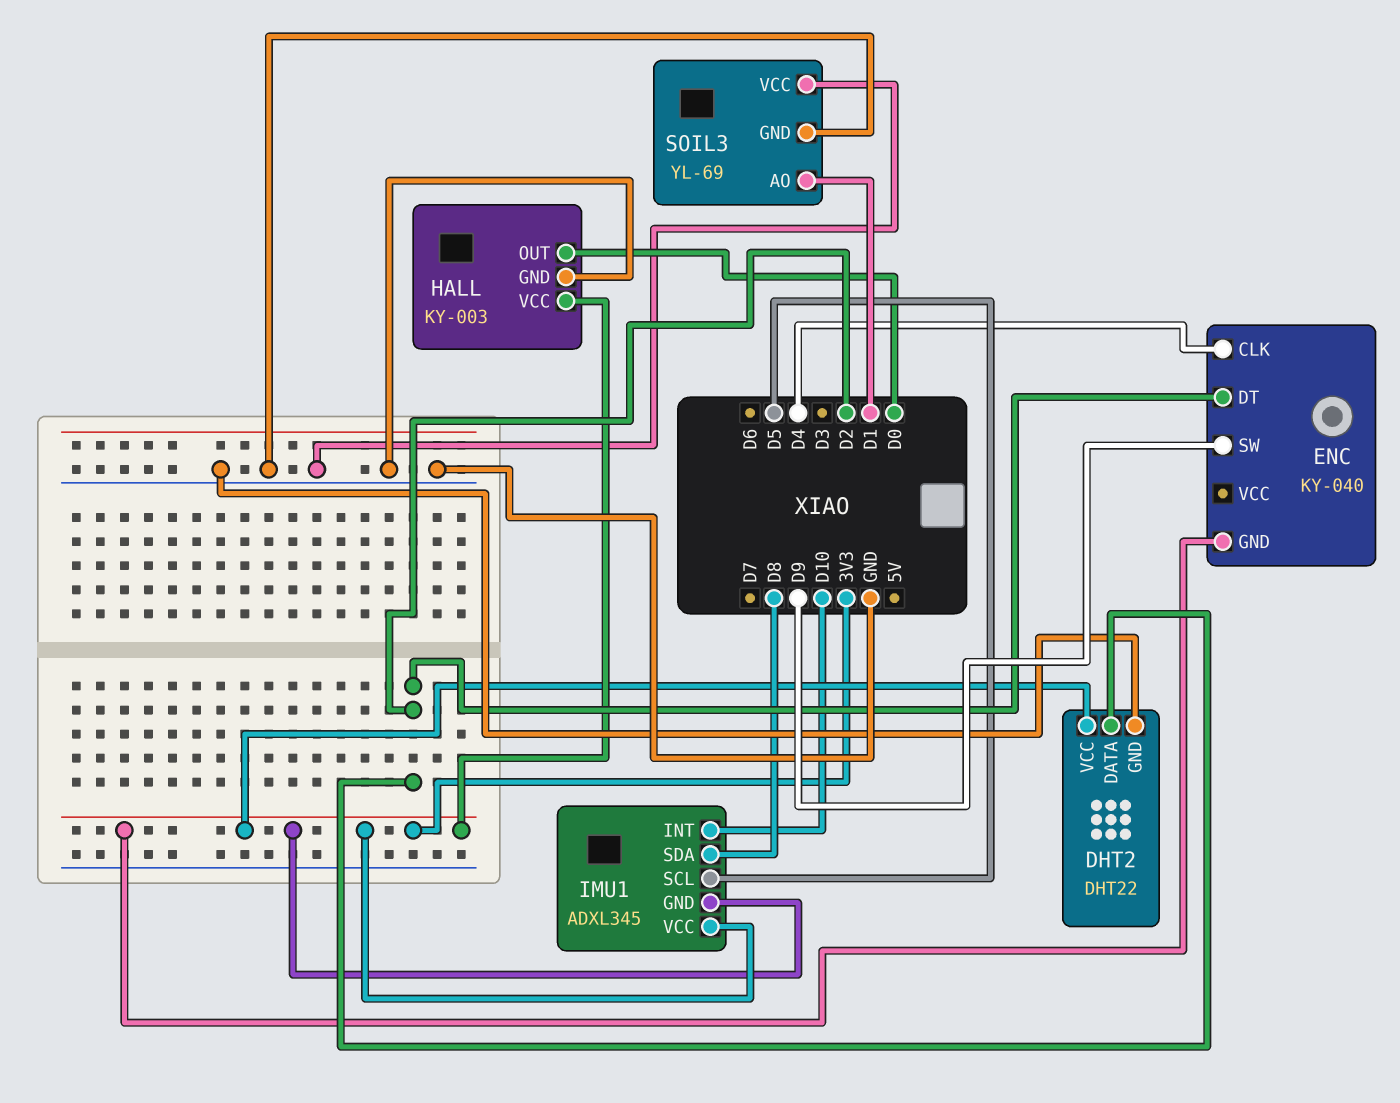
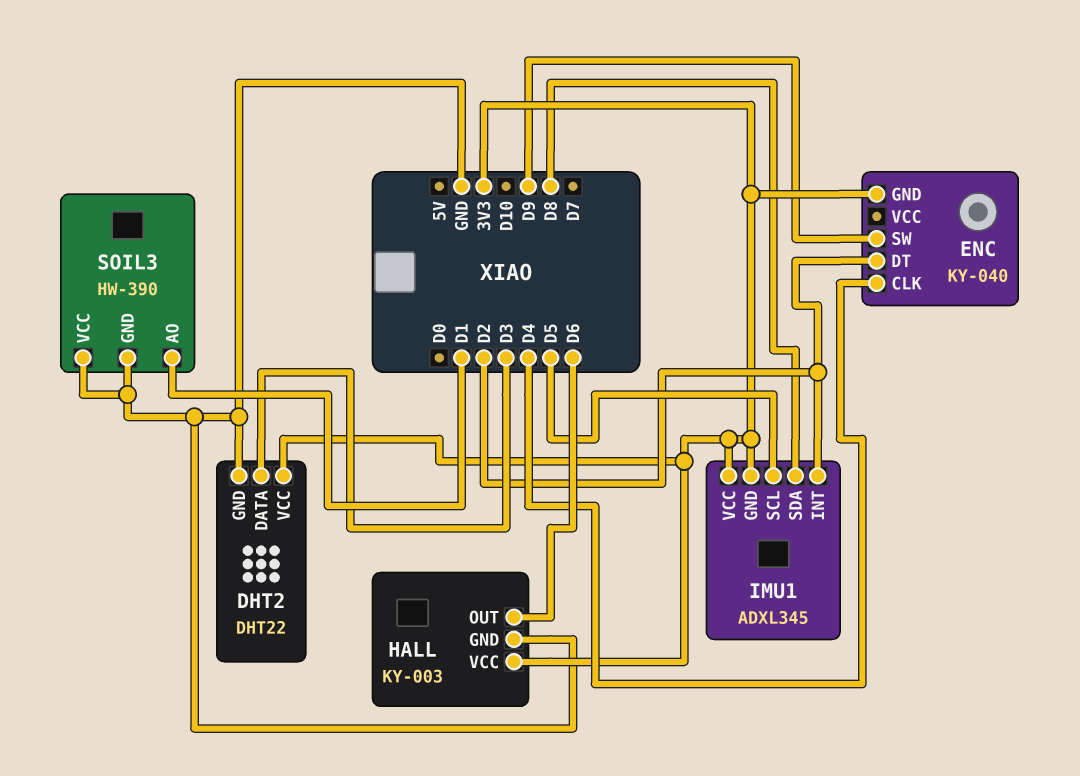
DHT2 pin DATA: D2 -> D3
HALL pin OUT: D0 -> D6
IMU1 pin INT: D10 -> D2
SOIL3: YL-69 -> HW-390

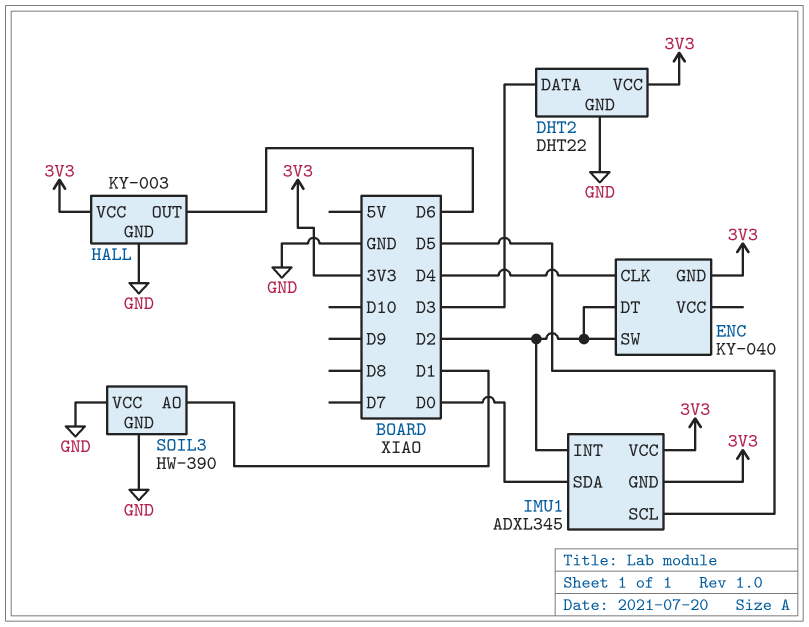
ENC pin SW: D9 -> D2
IMU1 pin SDA: D8 -> D0

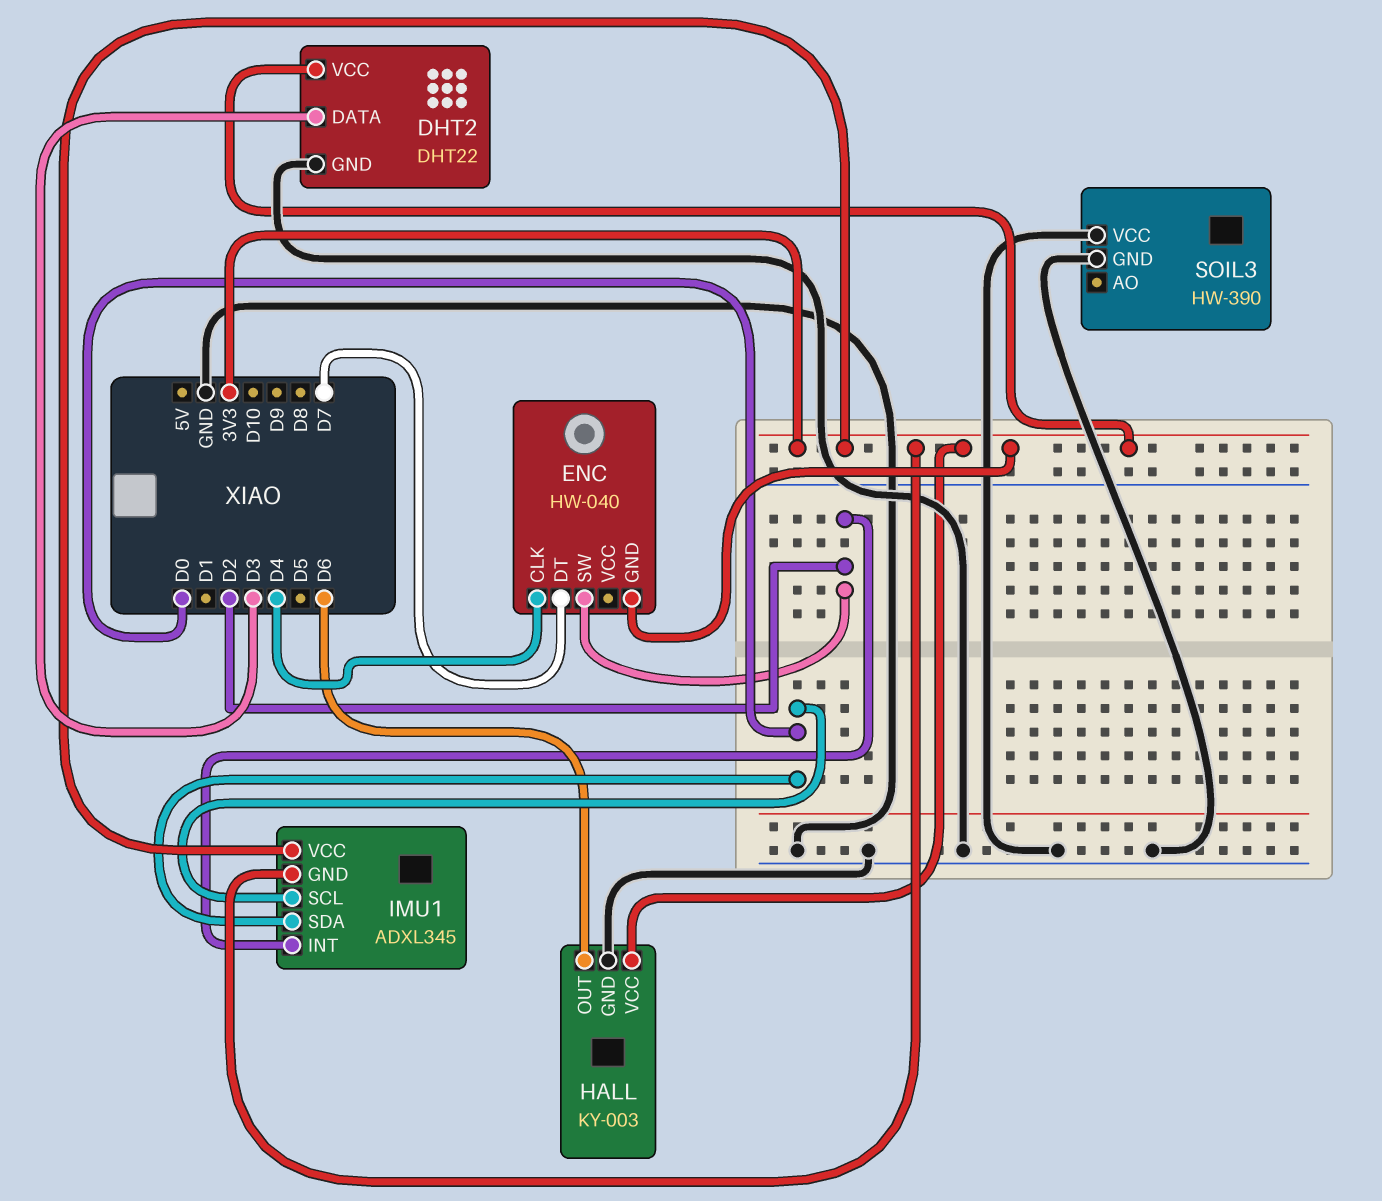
ENC: KY-040 -> HW-040
ENC pin DT: D2 -> D7
IMU1 pin SCL: D5 -> D0
SOIL3 pin AO: D1 -> none

